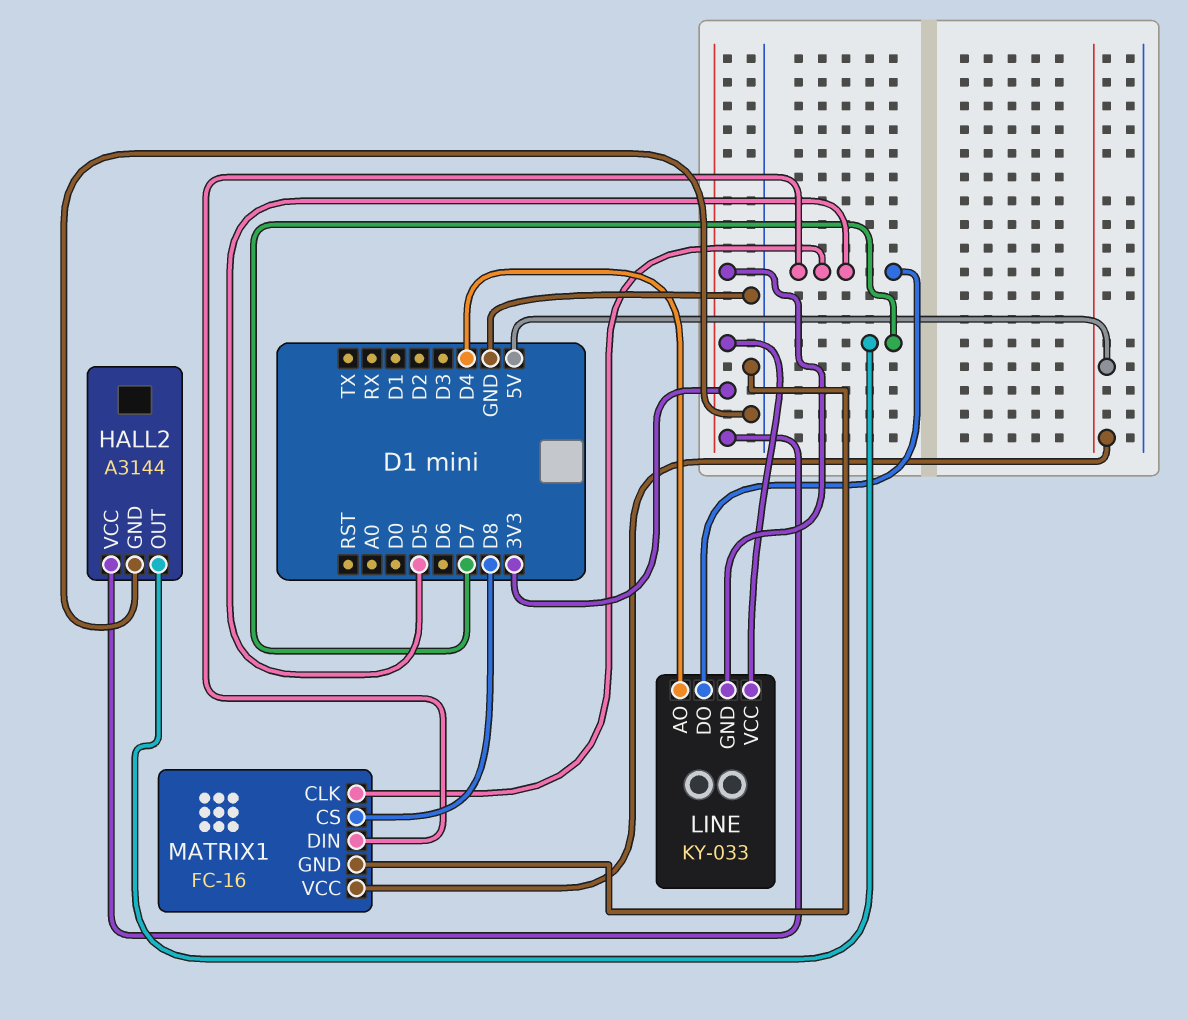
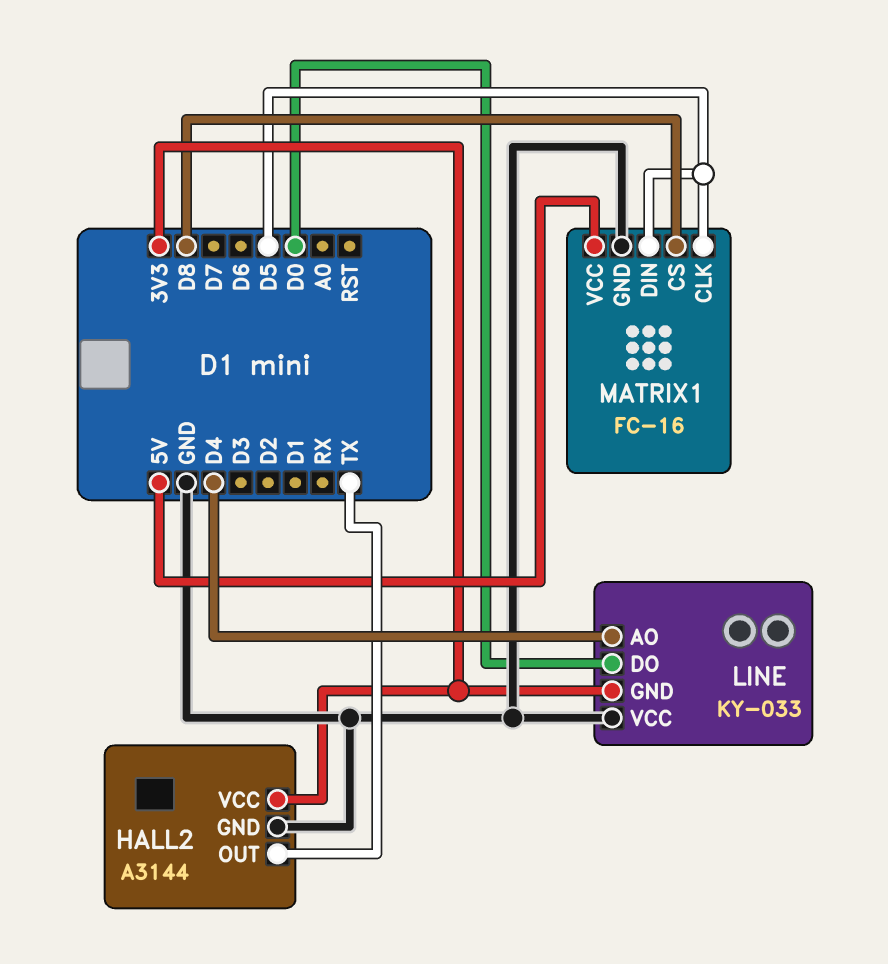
HALL2 pin OUT: D7 -> TX
LINE pin DO: D5 -> D0
LINE pin VCC: 3V3 -> GND

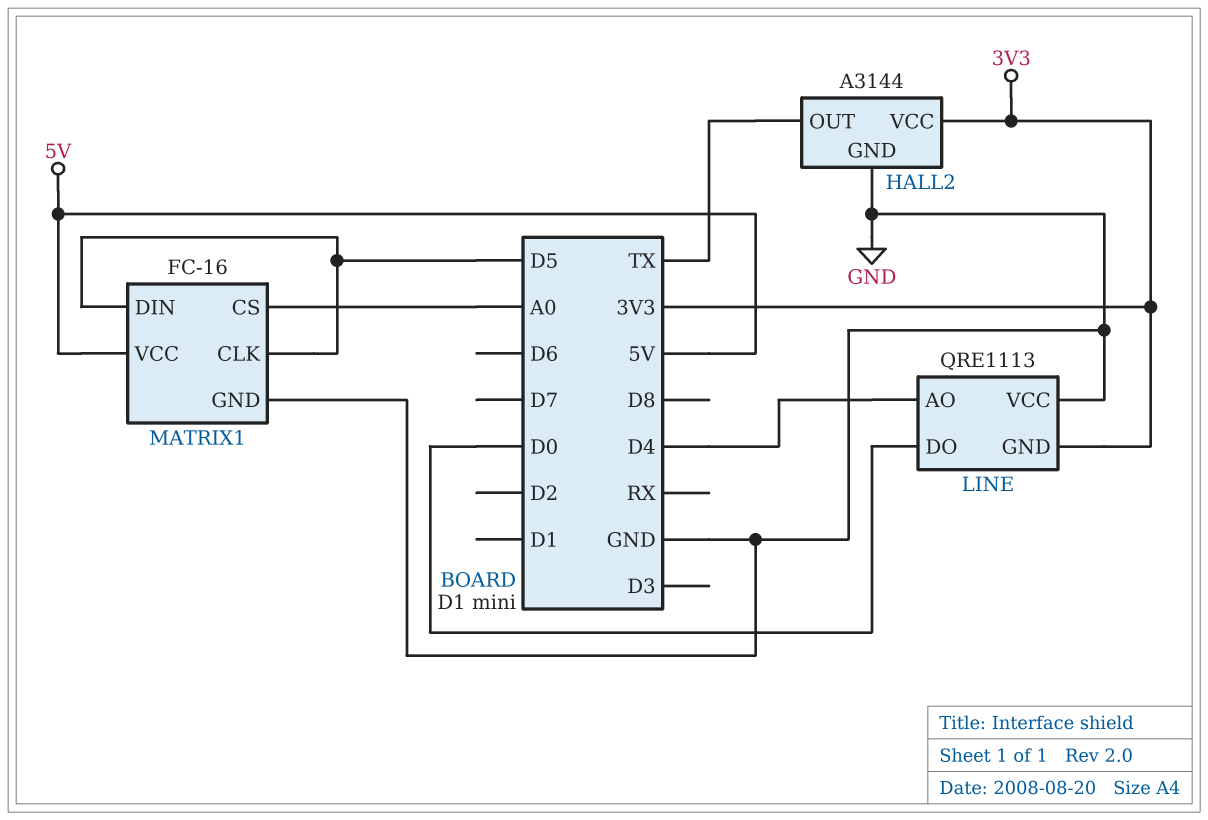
LINE: KY-033 -> QRE1113
MATRIX1 pin CS: D8 -> A0

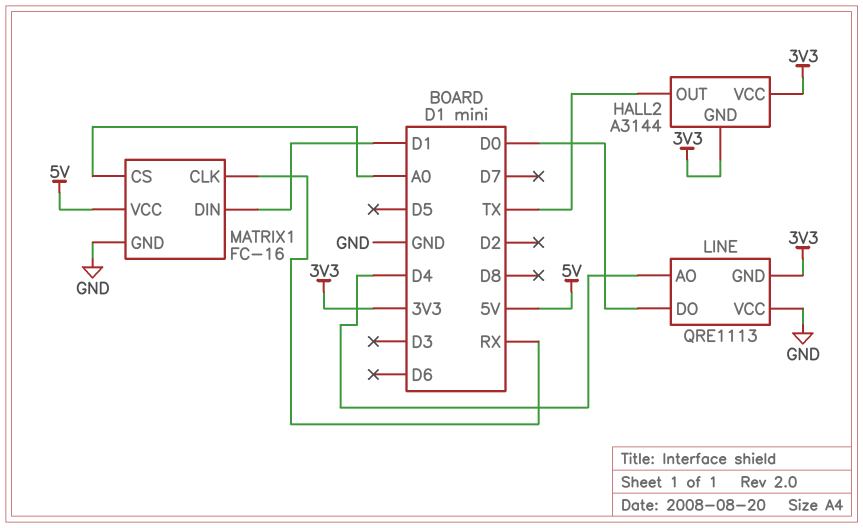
HALL2 pin GND: GND -> 3V3
MATRIX1 pin CLK: D5 -> RX
MATRIX1 pin DIN: D5 -> D1

